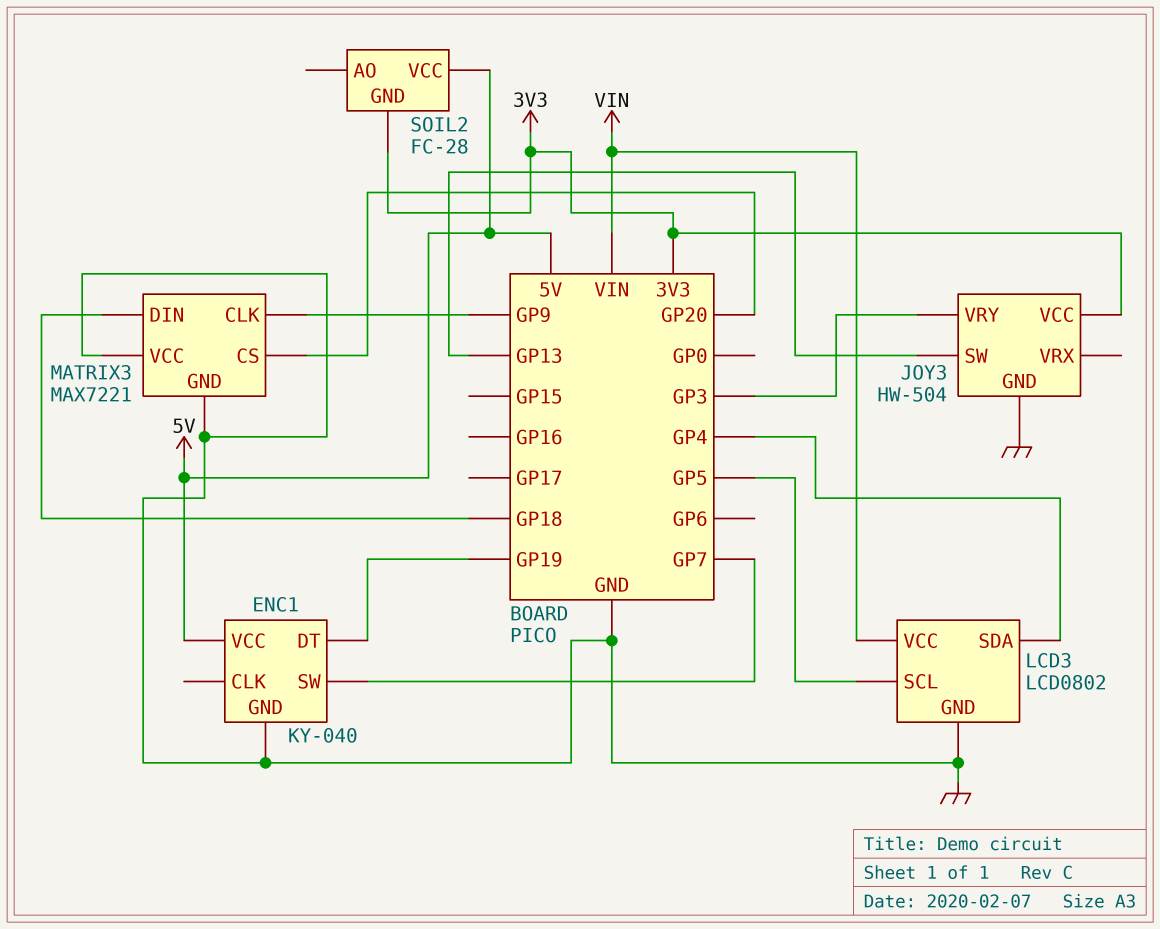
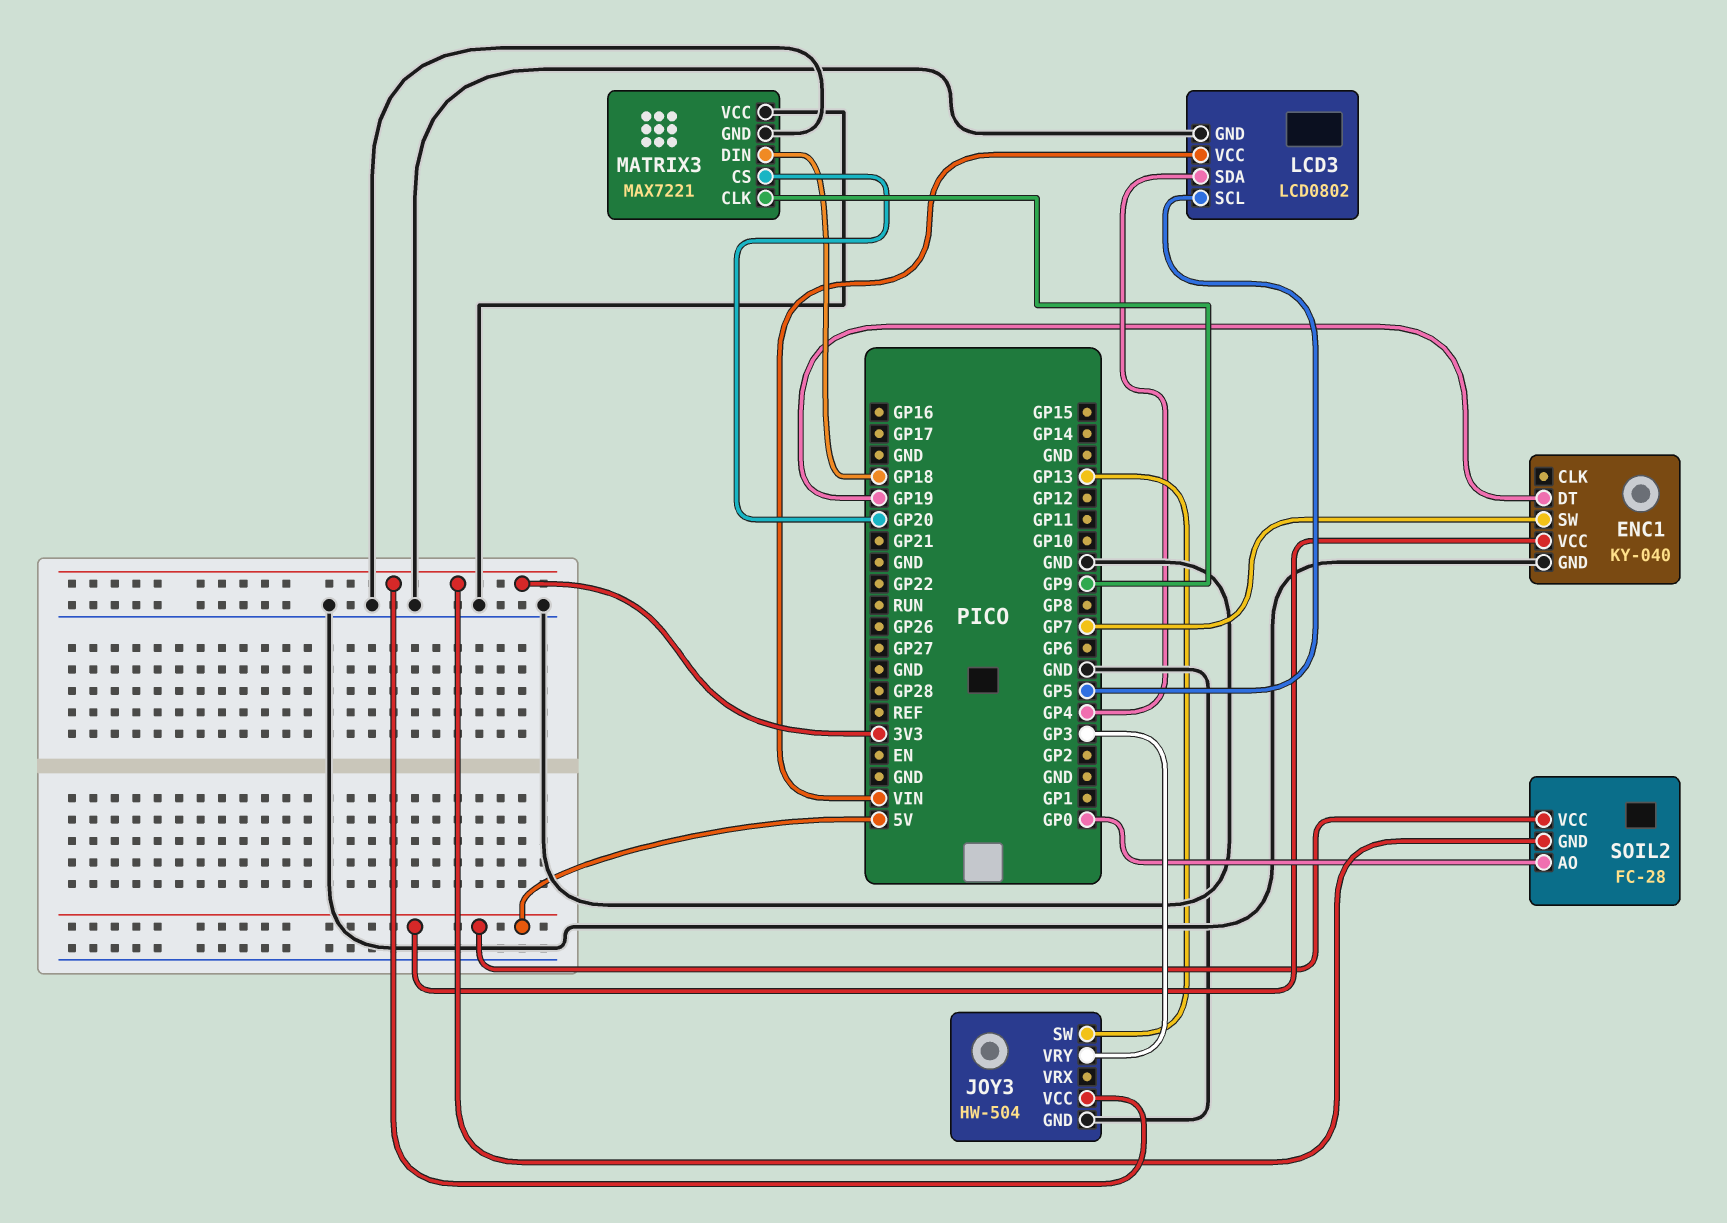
SOIL2 pin AO: none -> GP0

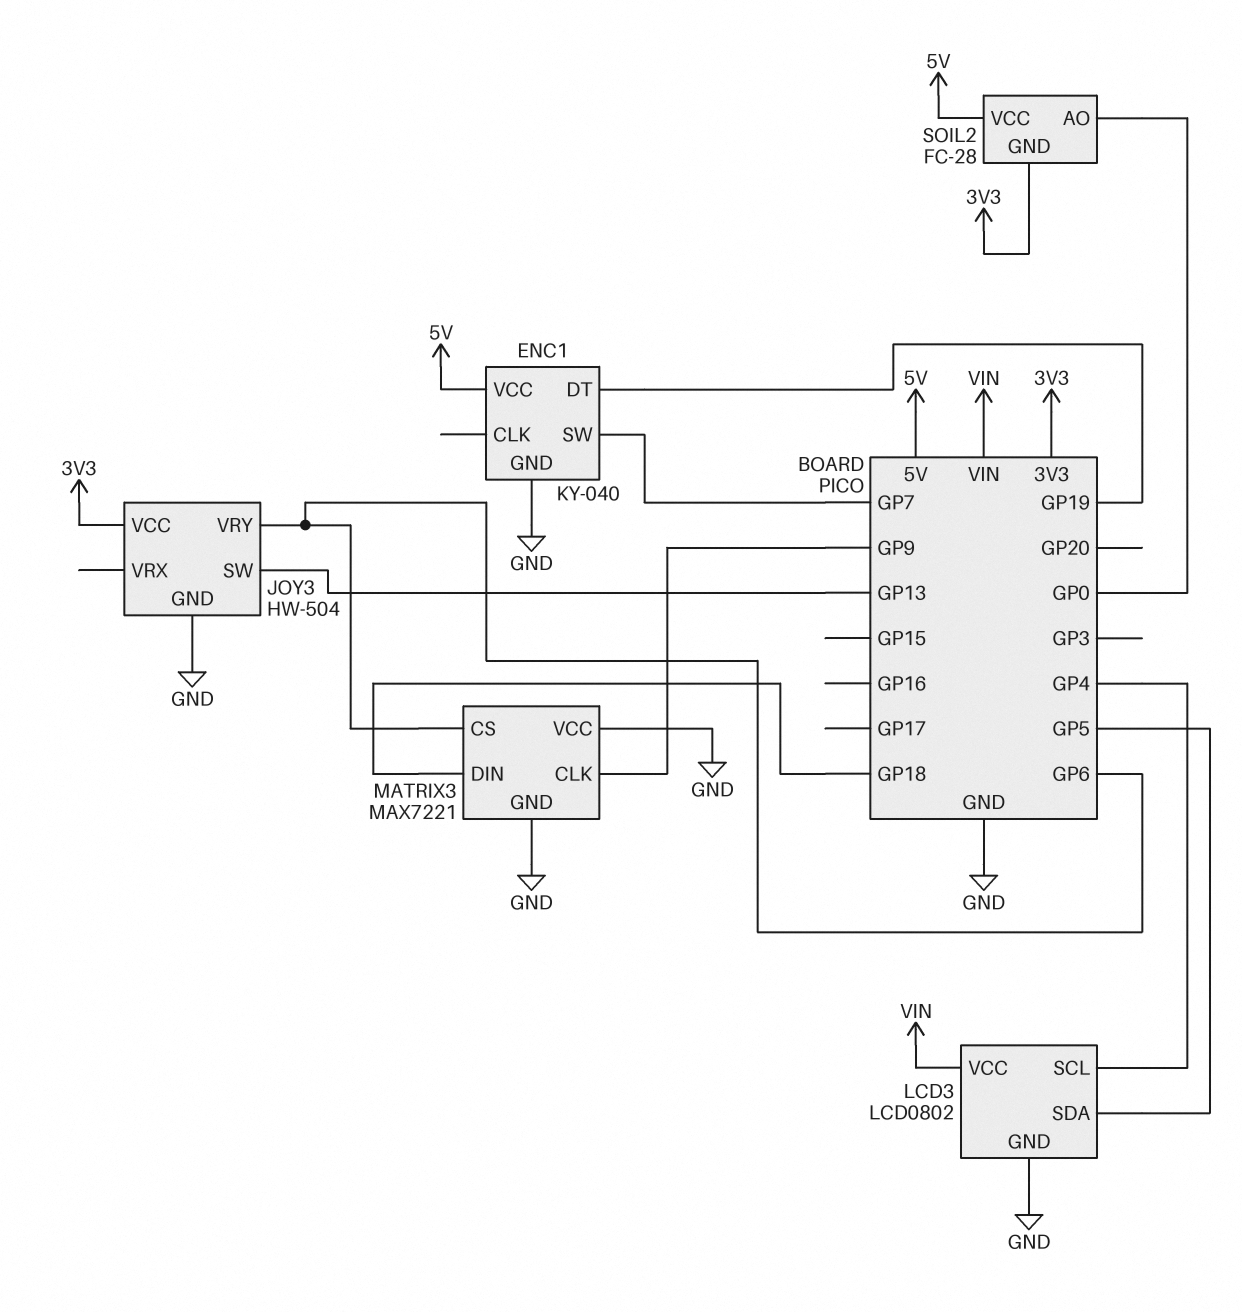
JOY3 pin VRY: GP3 -> GP6
LCD3 pin SCL: GP5 -> GP4
LCD3 pin SDA: GP4 -> GP5
MATRIX3 pin CS: GP20 -> GP6

